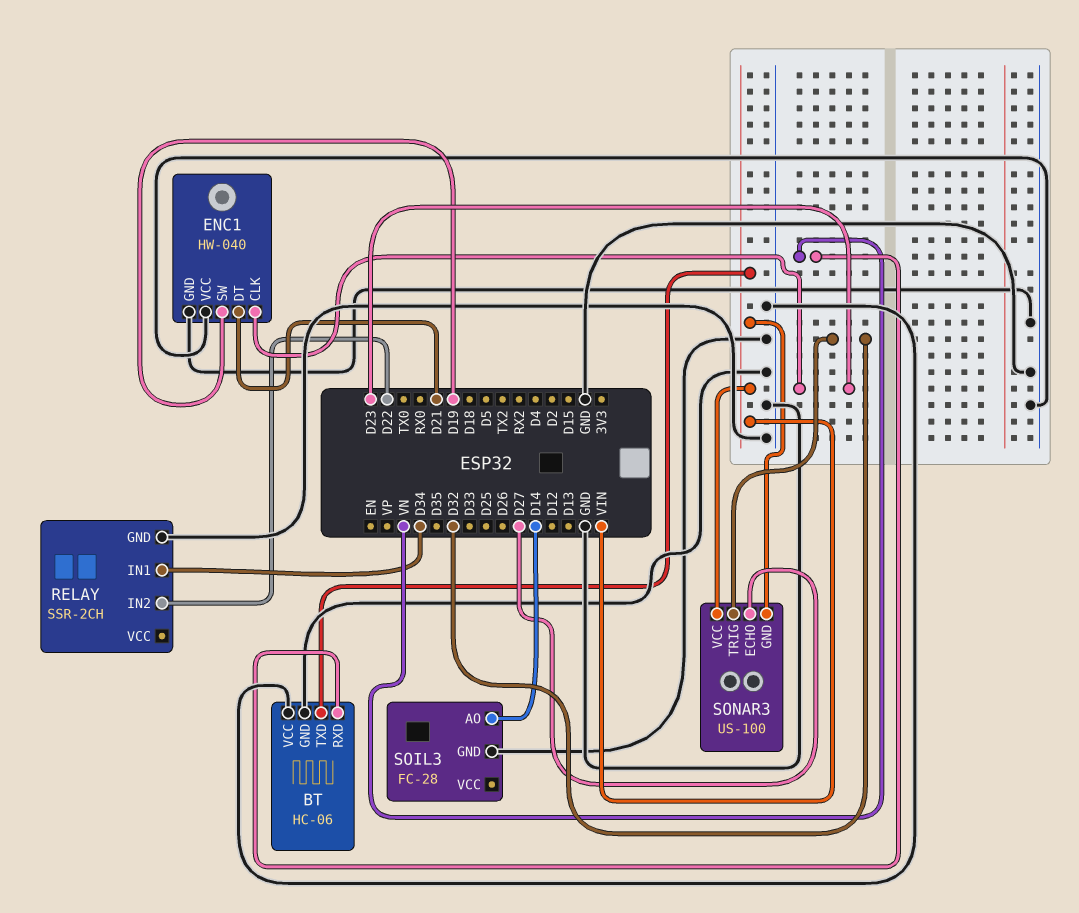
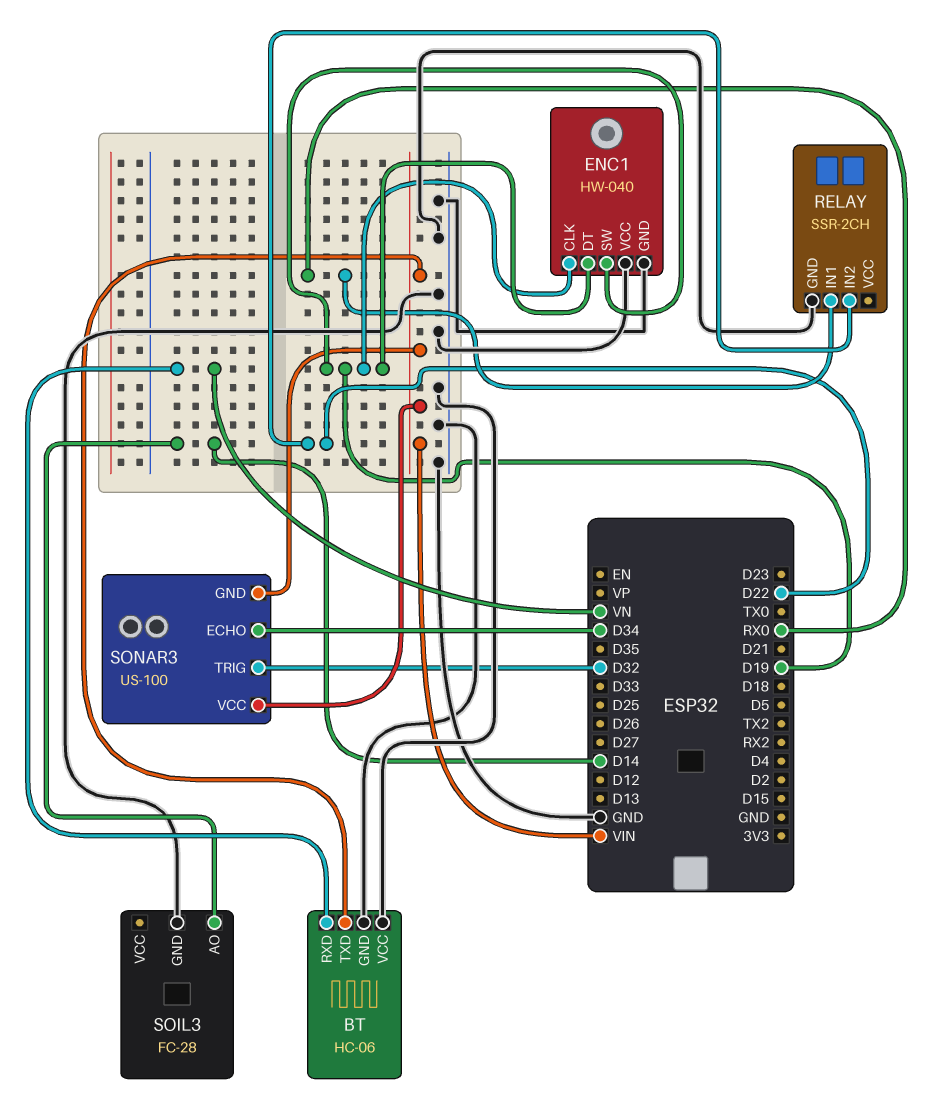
ENC1 pin CLK: D23 -> D19
ENC1 pin DT: D21 -> D19
RELAY pin IN1: D34 -> RX0
SONAR3 pin ECHO: D27 -> D34

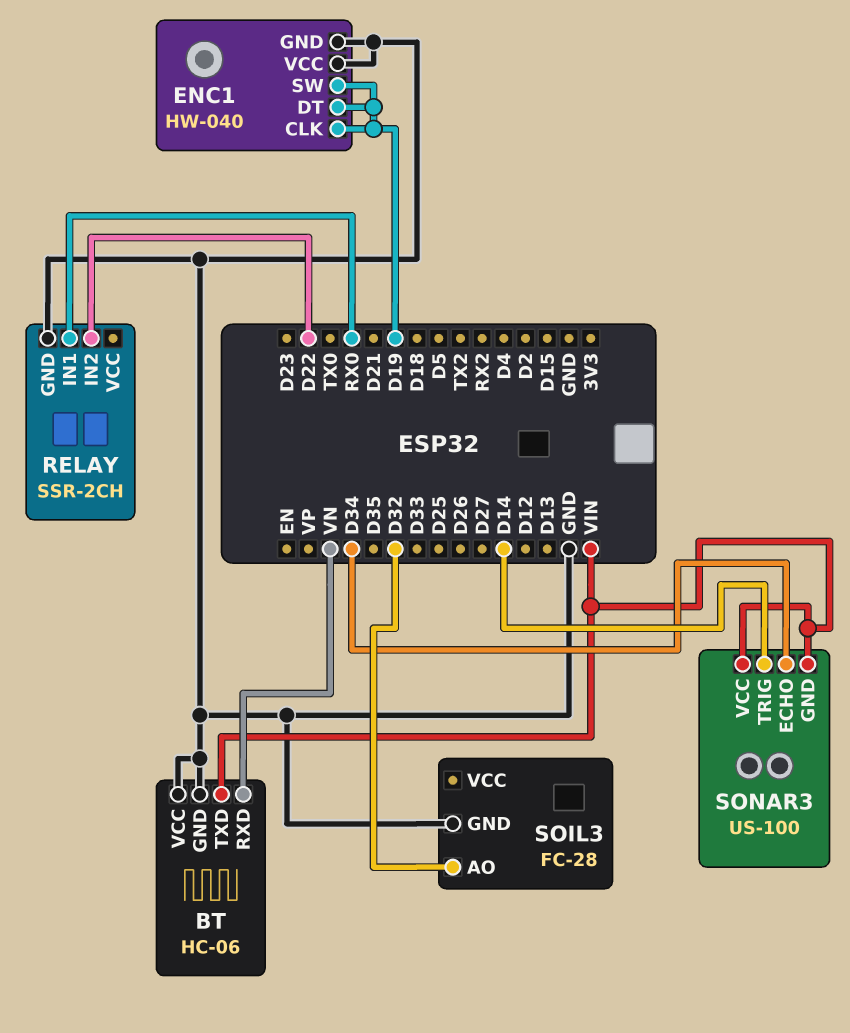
SOIL3 pin AO: D14 -> D32
SONAR3 pin TRIG: D32 -> D14

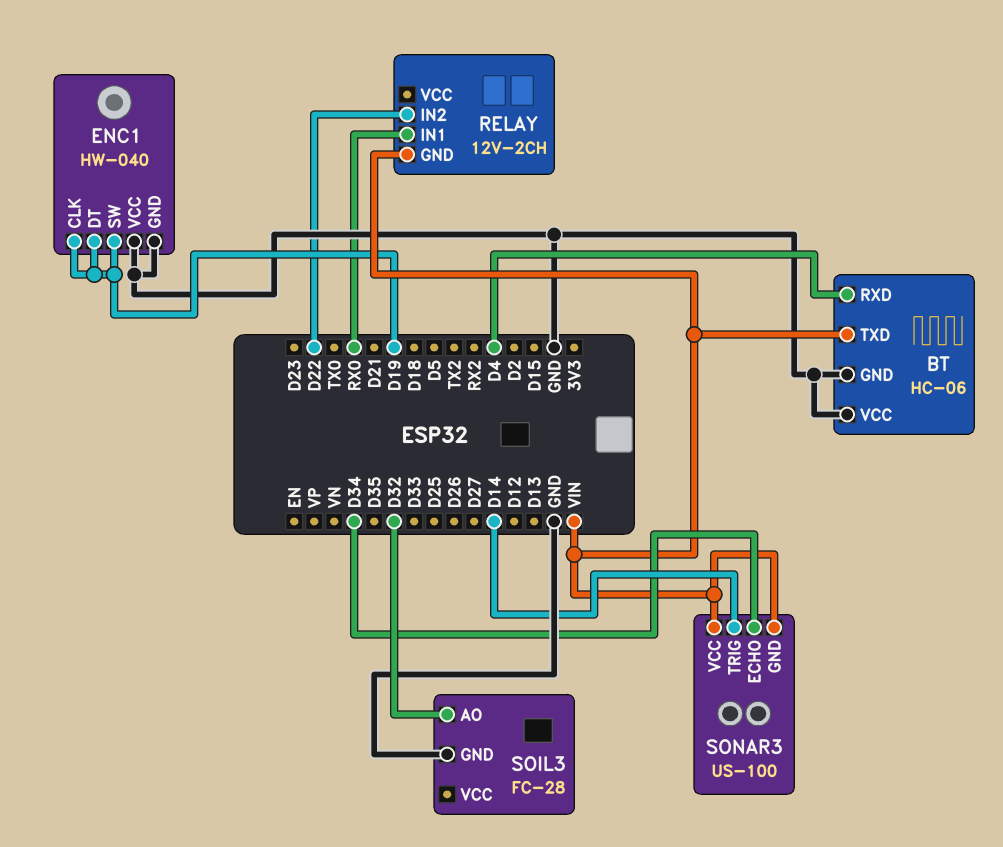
BT pin RXD: VN -> D4
RELAY: SSR-2CH -> 12V-2CH
RELAY pin GND: GND -> VIN

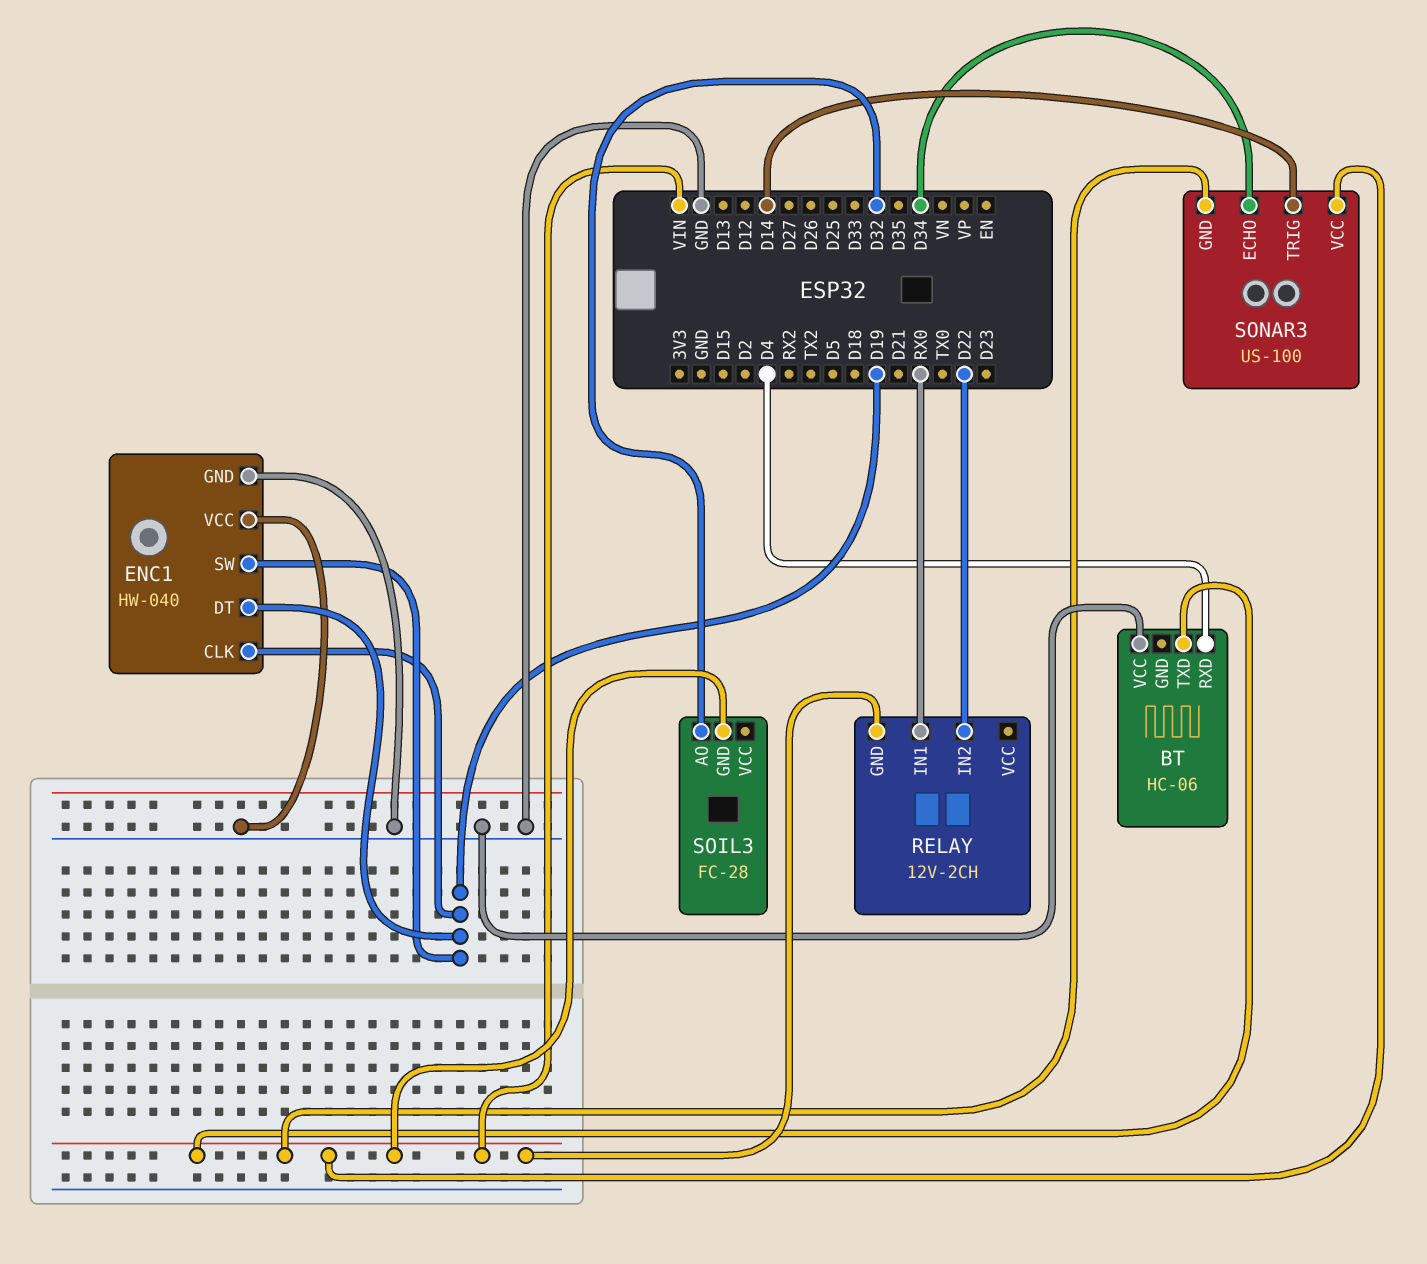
BT pin GND: GND -> none
SOIL3 pin GND: GND -> VIN

